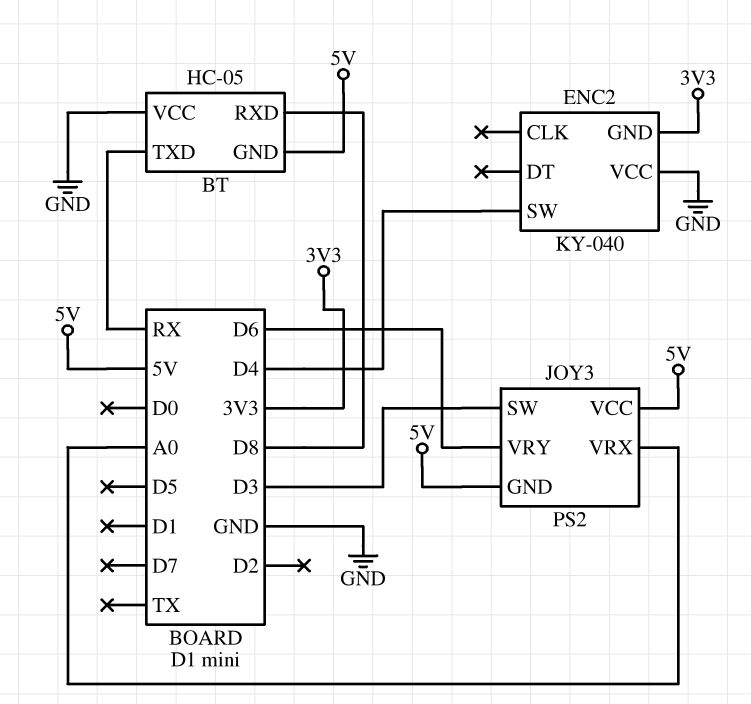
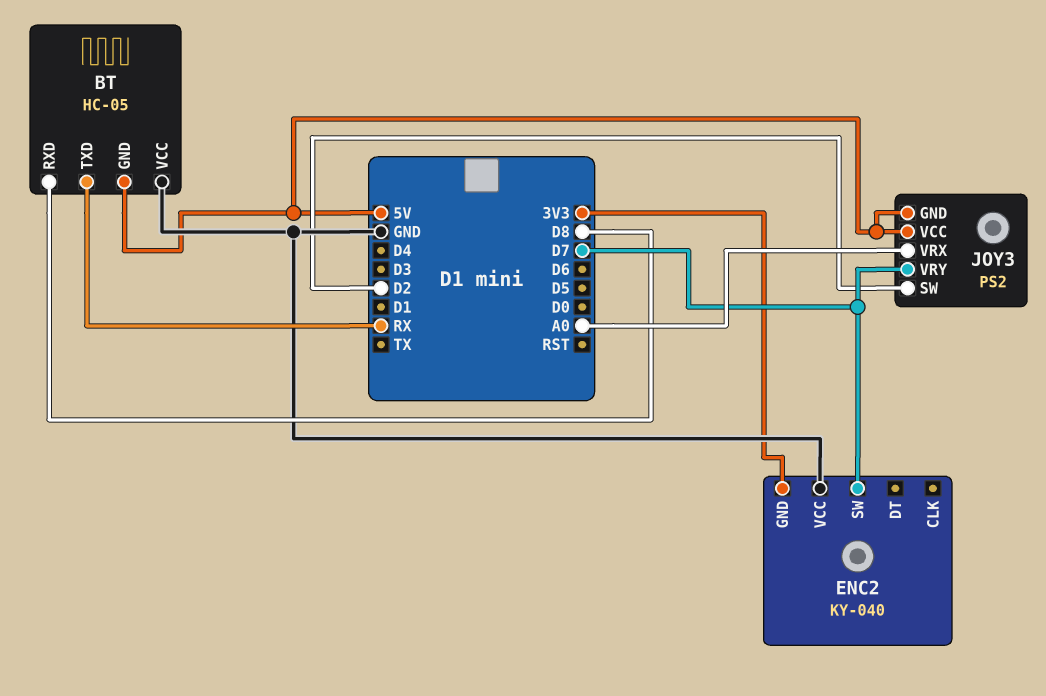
ENC2 pin SW: D4 -> D7
JOY3 pin SW: D3 -> D2
JOY3 pin VRY: D6 -> D7

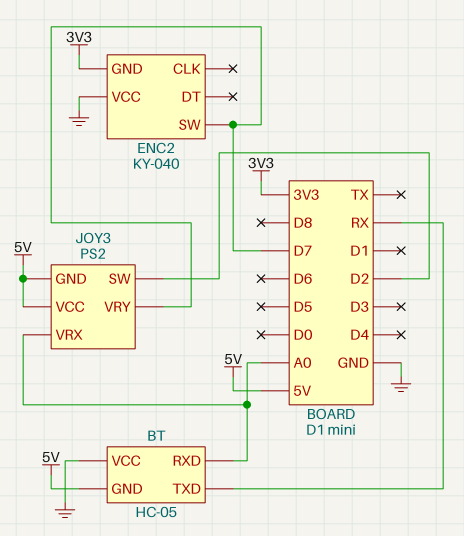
BT pin RXD: D8 -> A0

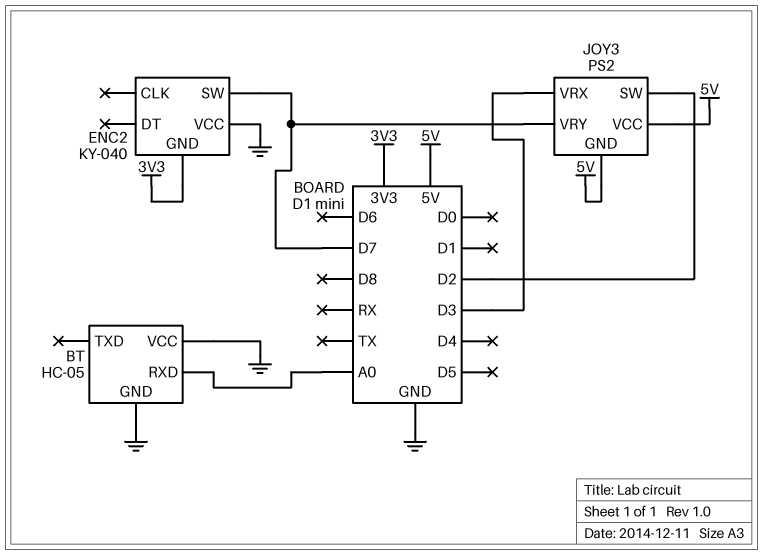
BT pin GND: 5V -> GND
BT pin TXD: RX -> none
JOY3 pin VRX: A0 -> D3

